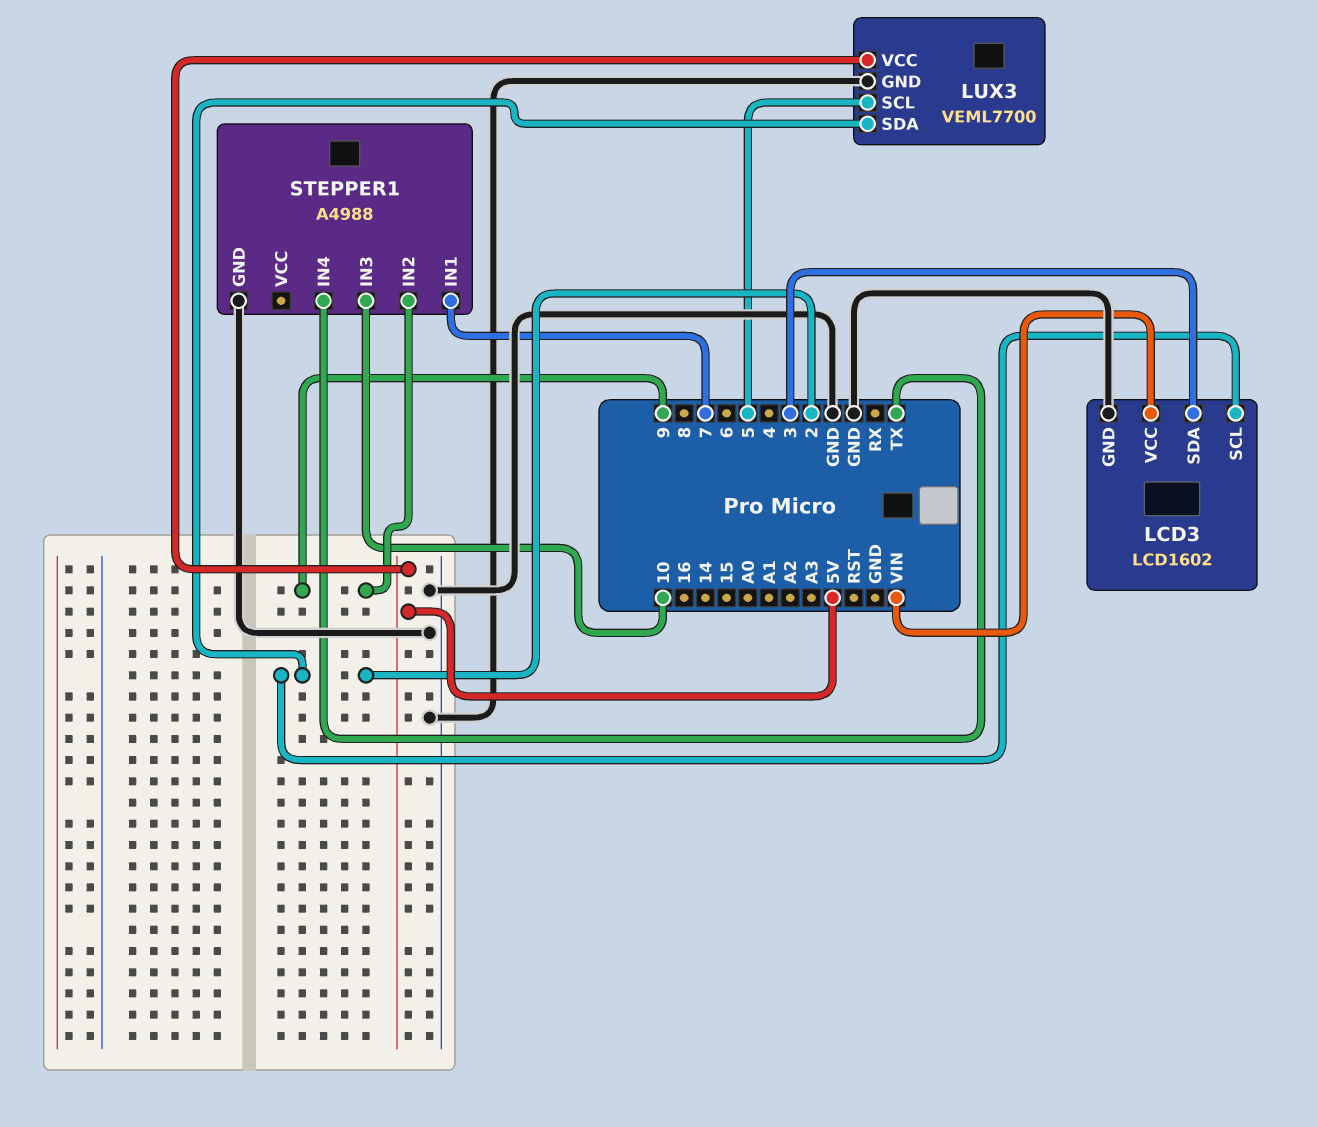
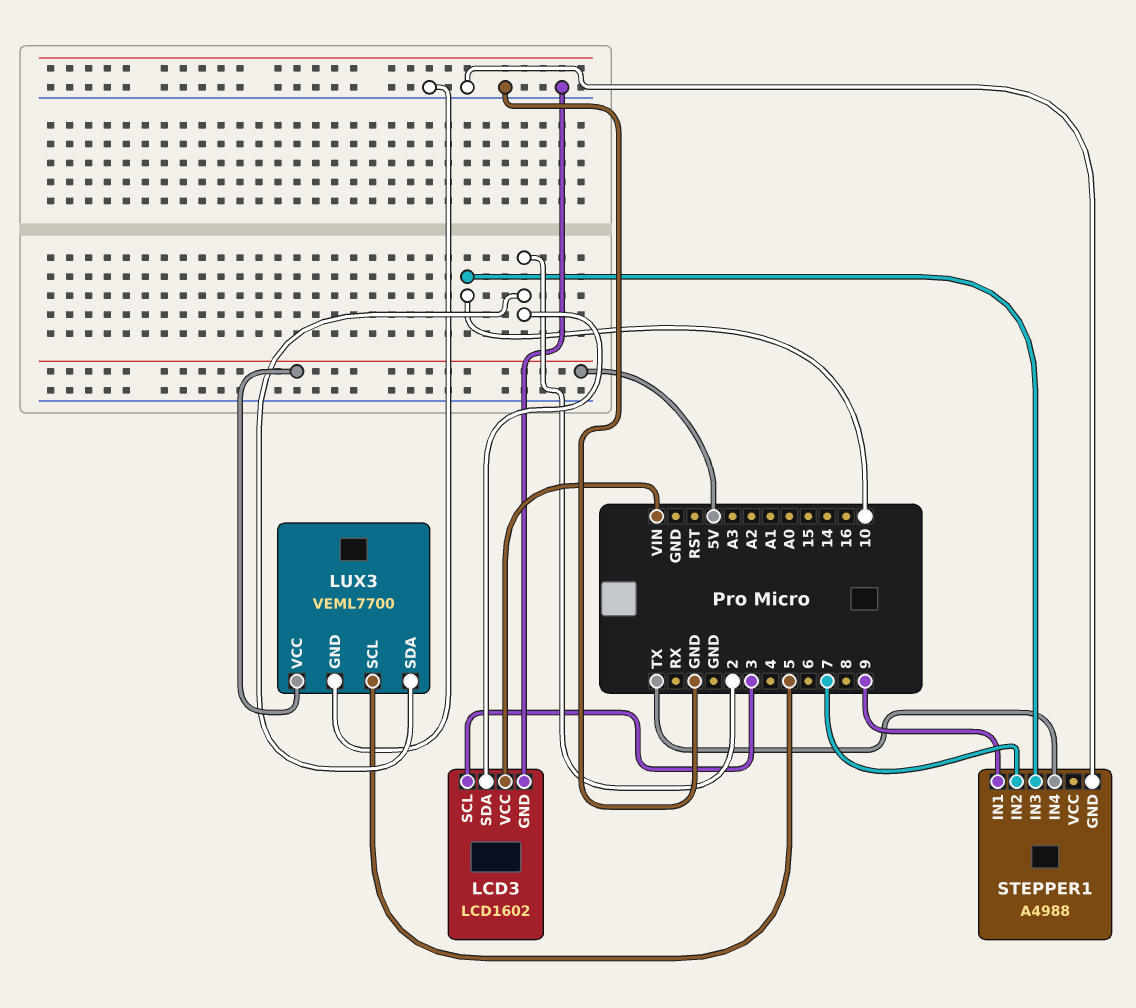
LCD3 pin SCL: 2 -> 3
LCD3 pin SDA: 3 -> 2
STEPPER1 pin IN1: 7 -> 9
STEPPER1 pin IN2: 9 -> 7

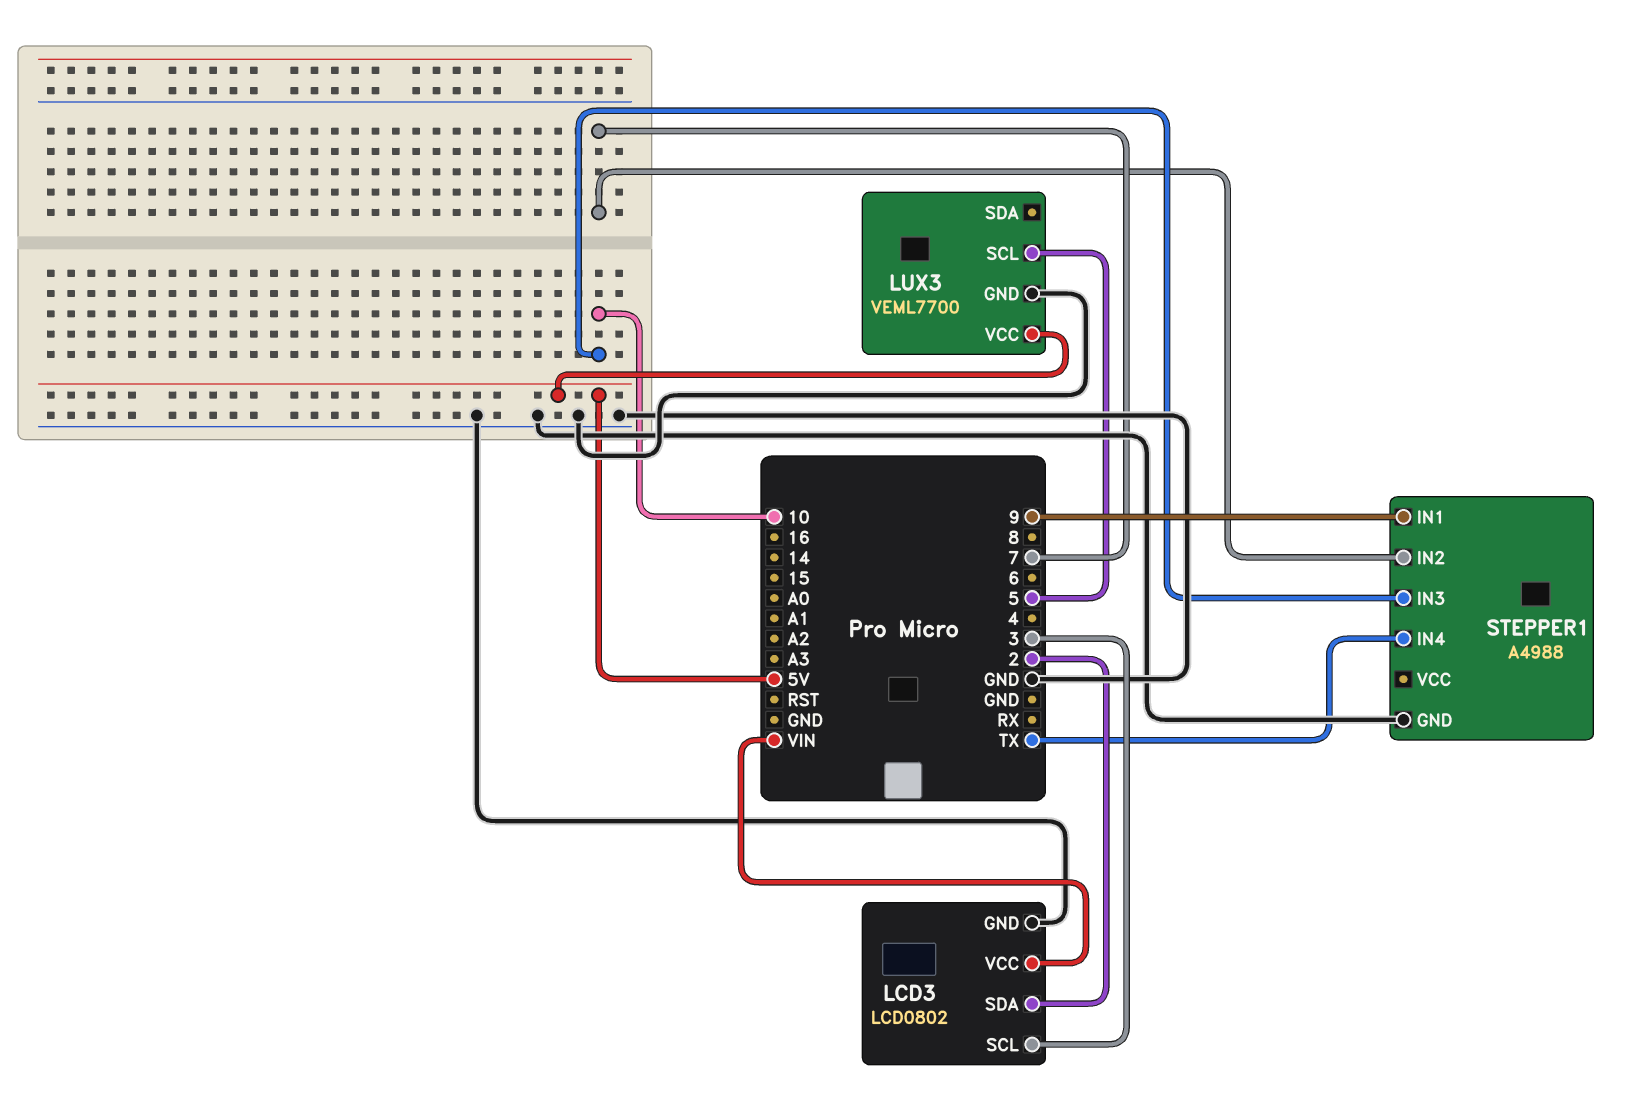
LCD3: LCD1602 -> LCD0802
LUX3 pin SDA: 2 -> none

